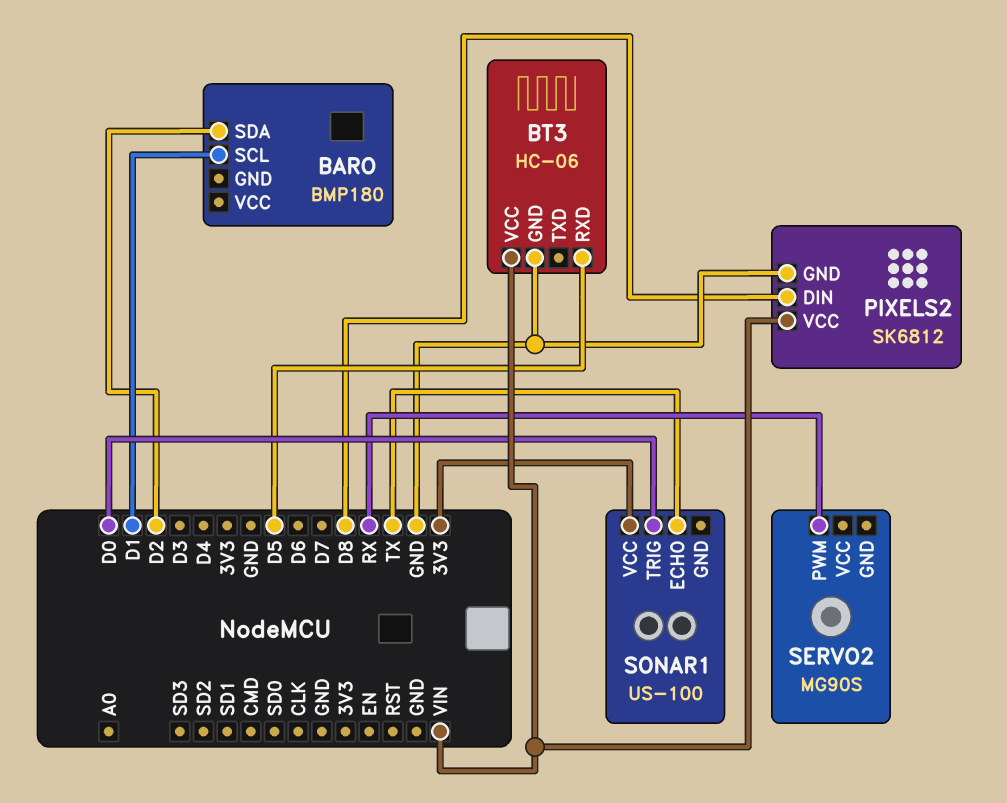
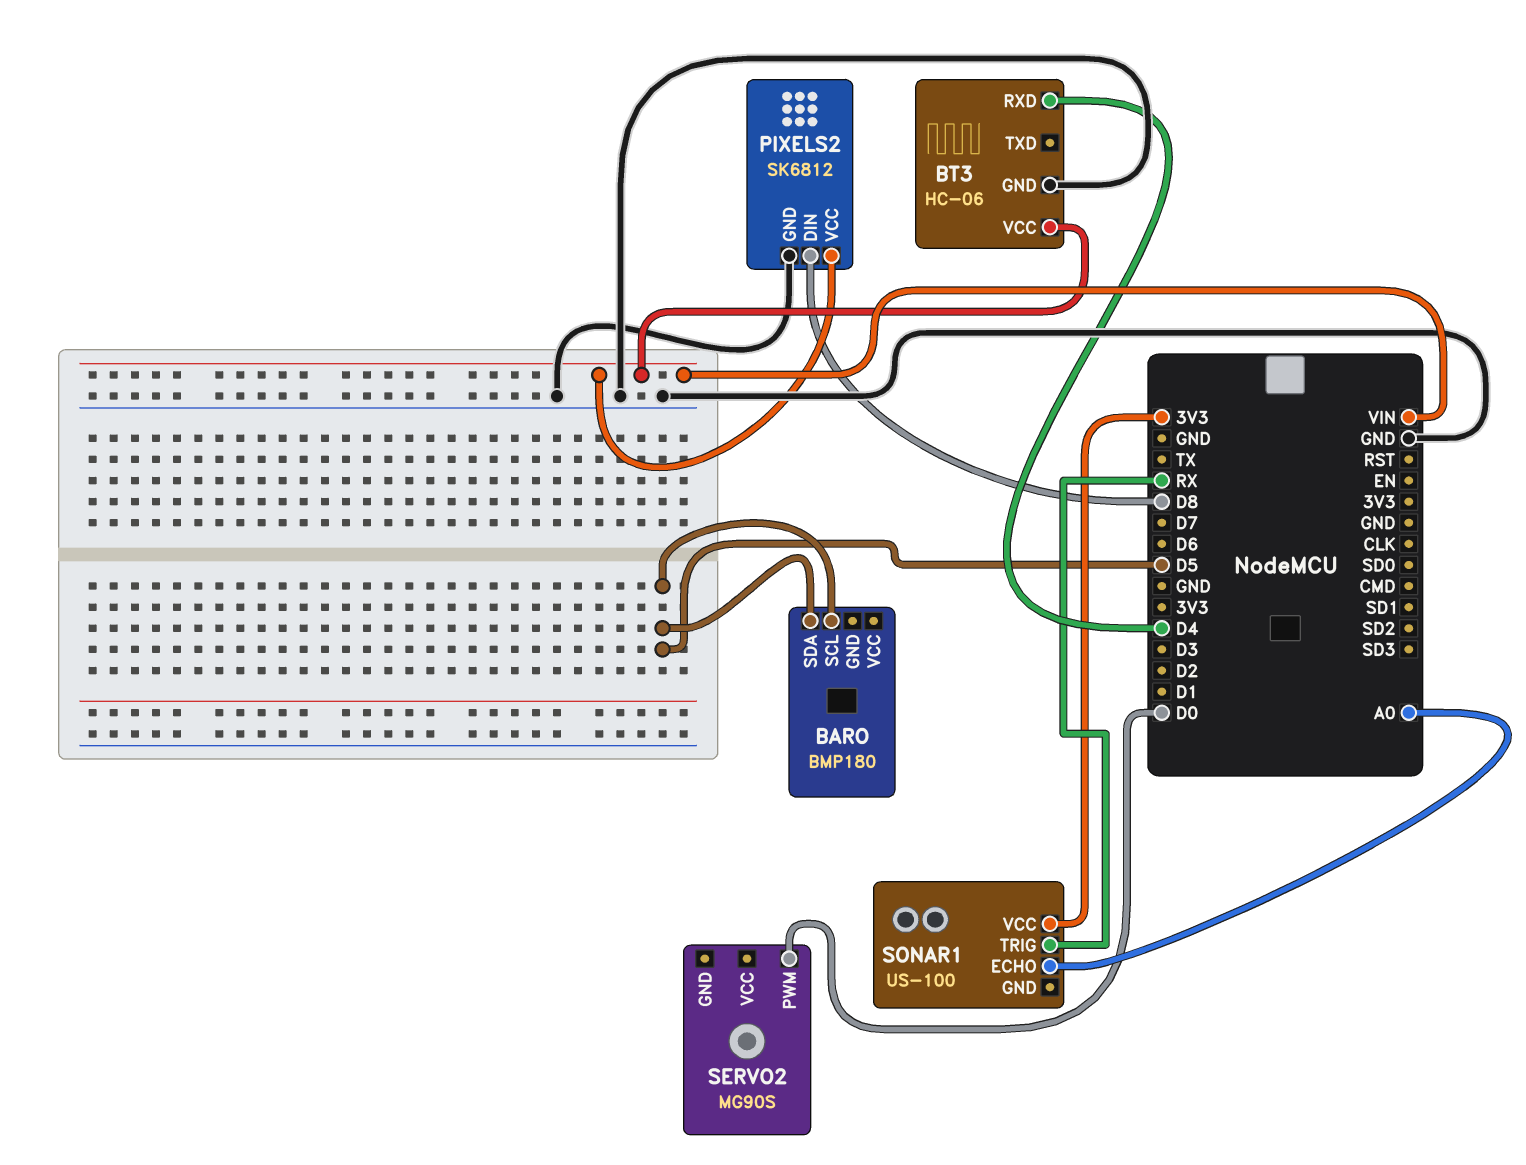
BARO pin SCL: D1 -> D5
BARO pin SDA: D2 -> D5
BT3 pin RXD: D5 -> D4
SERVO2 pin PWM: RX -> D0
SONAR1 pin ECHO: TX -> A0
SONAR1 pin TRIG: D0 -> RX

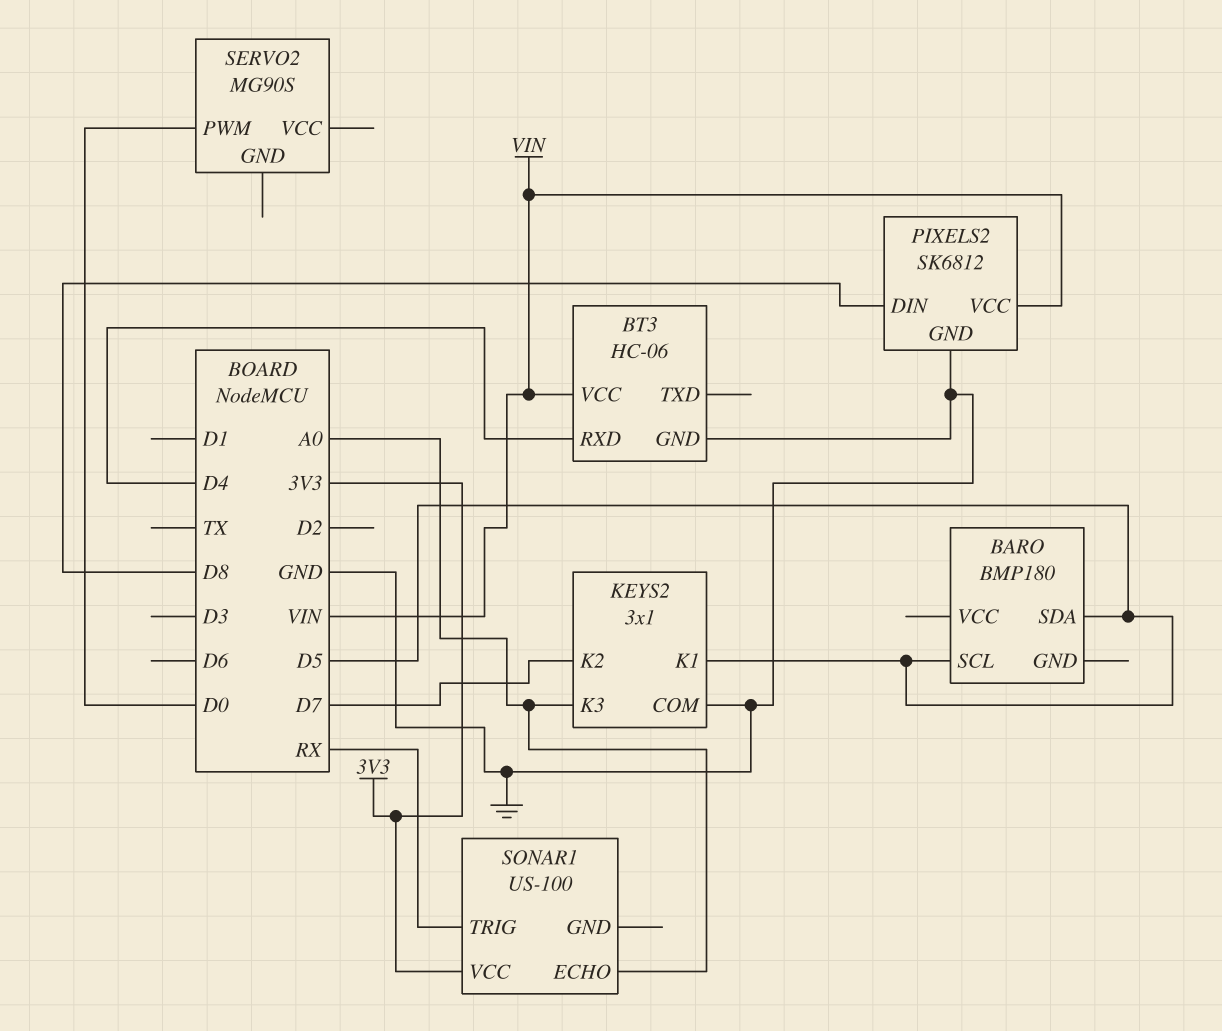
KEYS2: none -> 3x1
KEYS2 pin COM: none -> GND
KEYS2 pin K1: none -> D5
KEYS2 pin K2: none -> D7
KEYS2 pin K3: none -> A0

